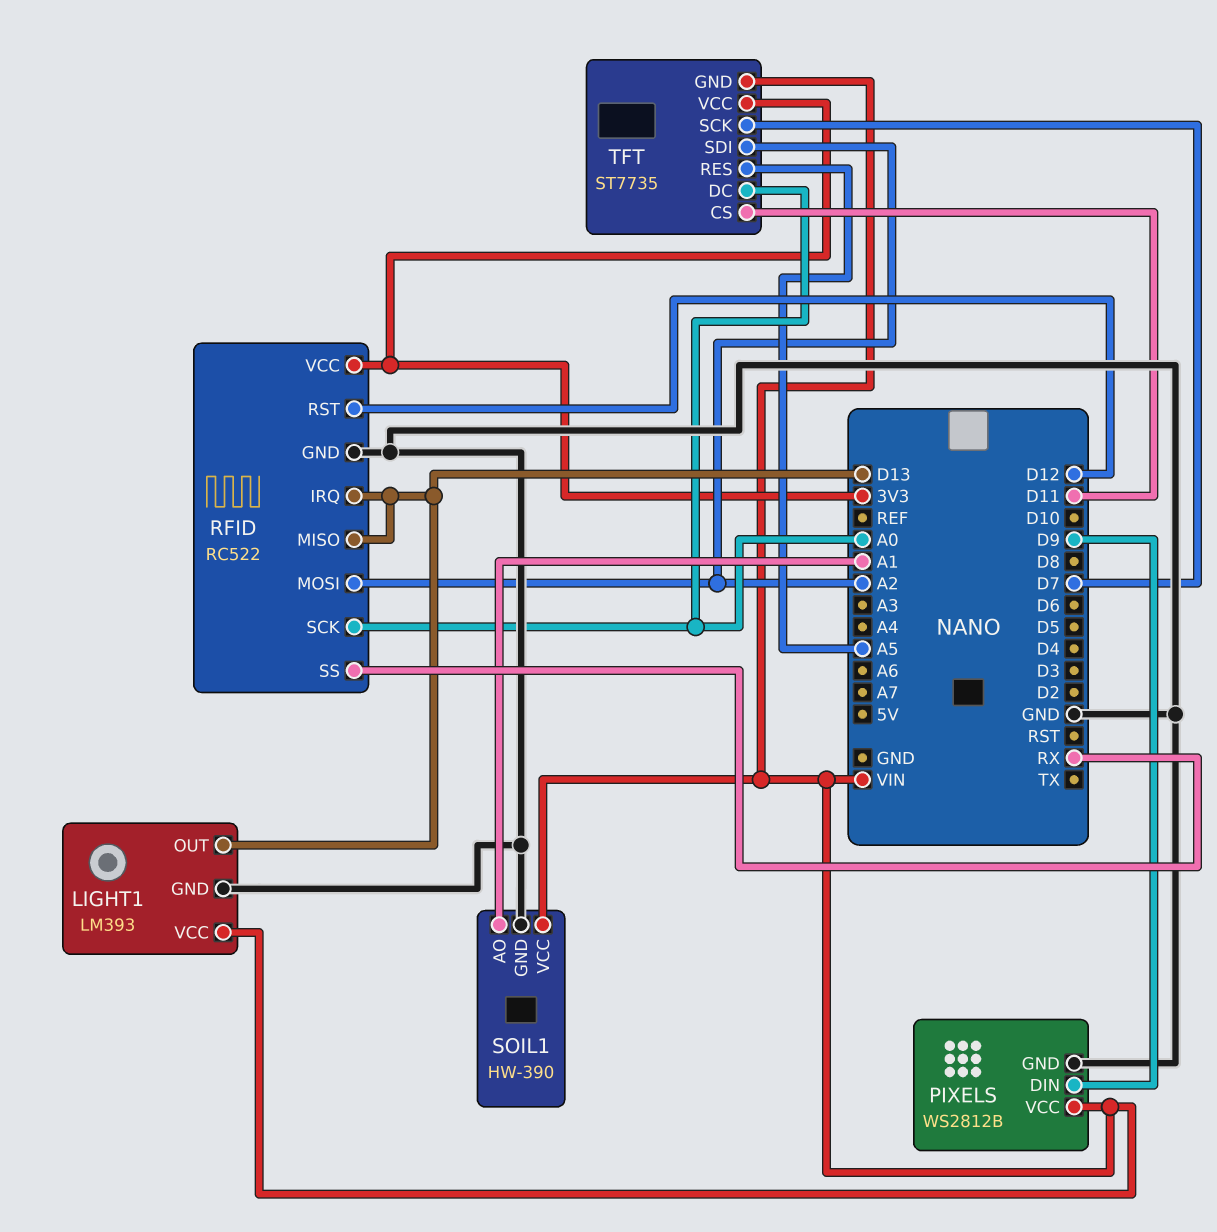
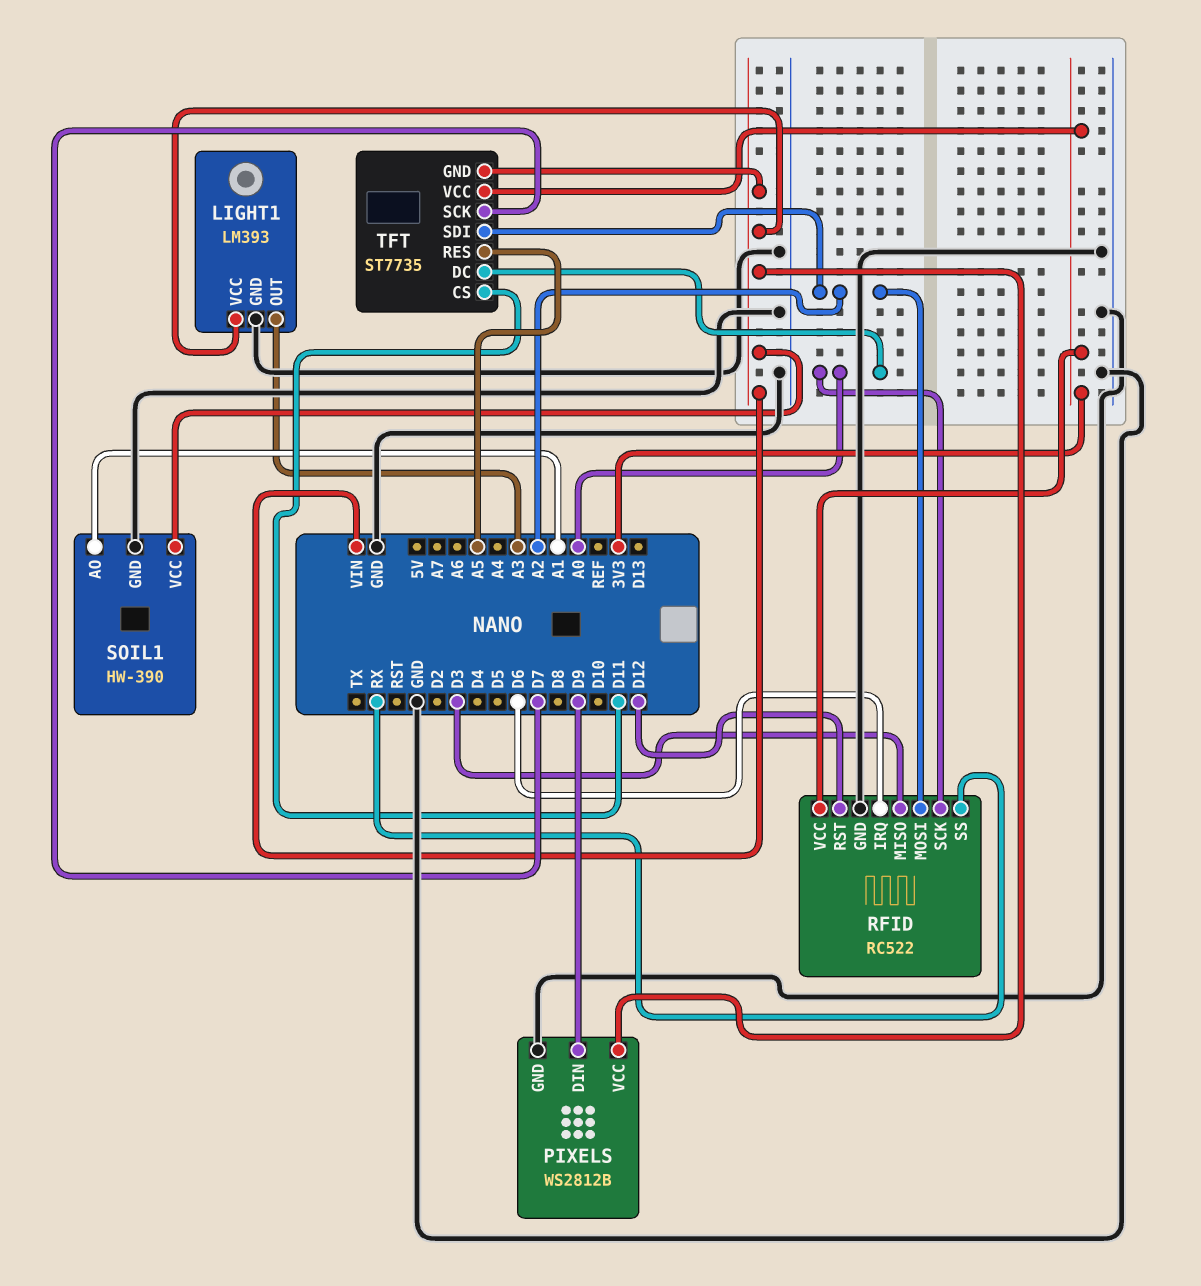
LIGHT1 pin OUT: D13 -> A3
RFID pin IRQ: D13 -> D6
RFID pin MISO: D13 -> D3

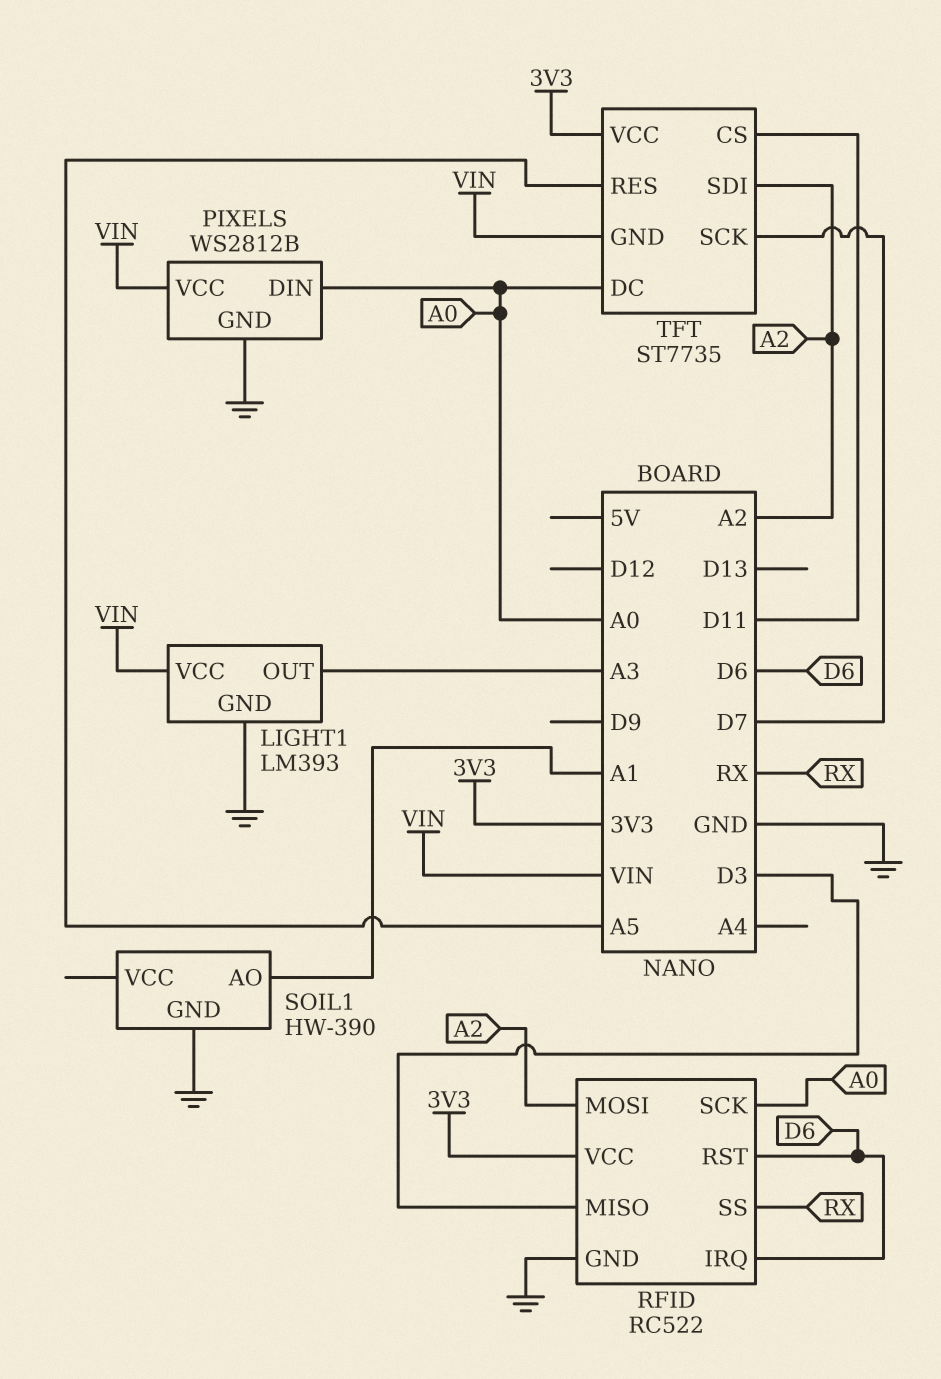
PIXELS pin DIN: D9 -> A0
RFID pin RST: D12 -> D6
SOIL1 pin VCC: VIN -> none

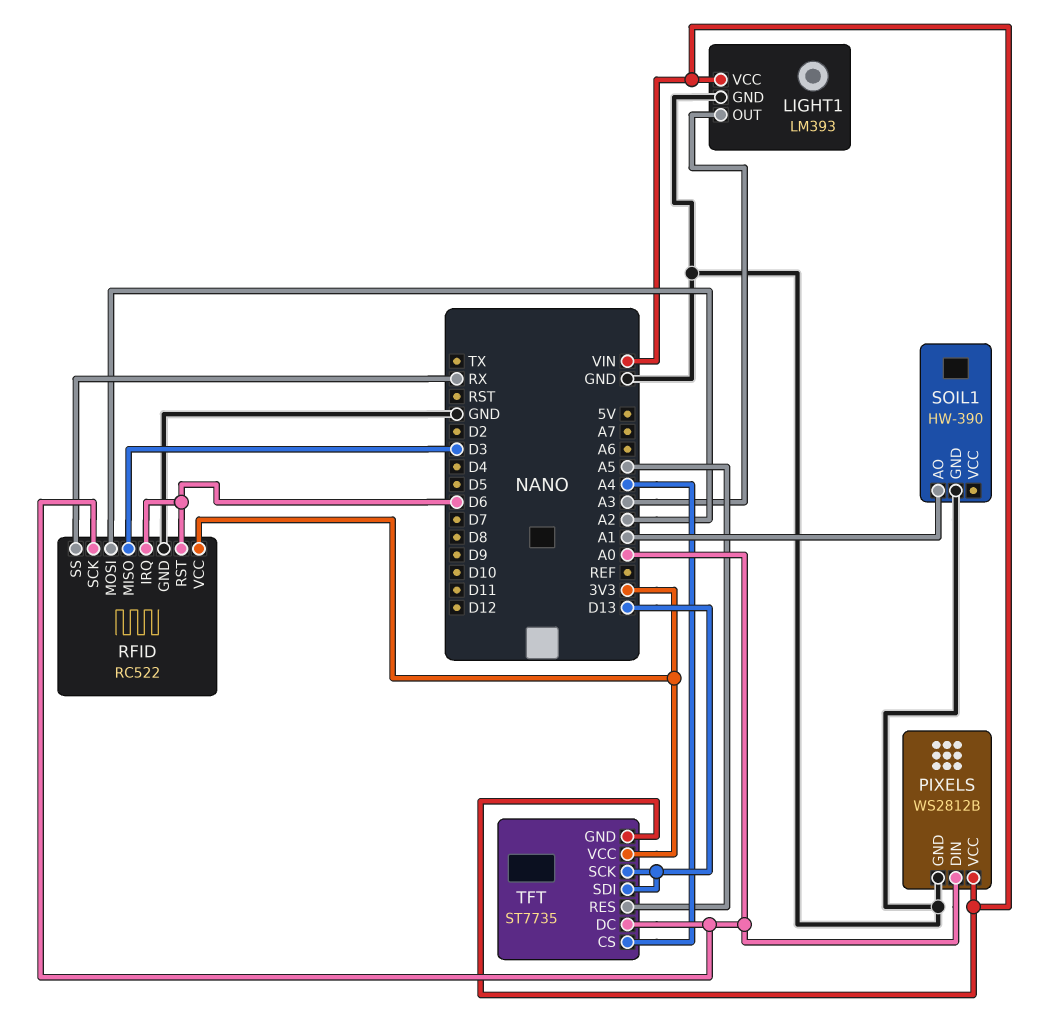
TFT pin CS: D11 -> A4
TFT pin SCK: D7 -> D13
TFT pin SDI: A2 -> D13

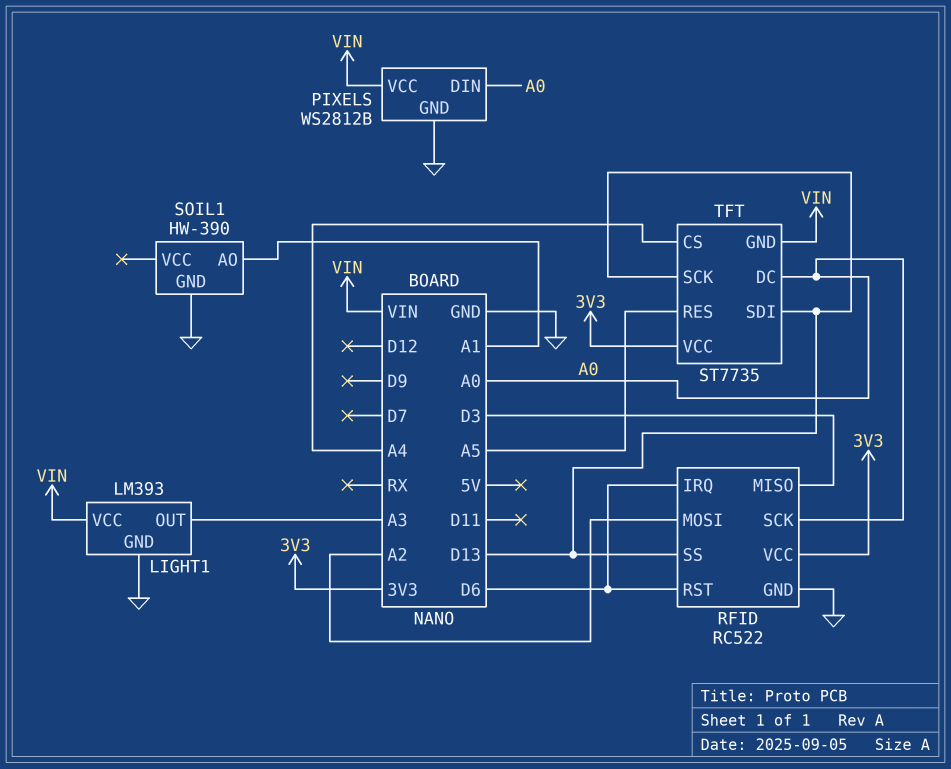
RFID pin SS: RX -> D13

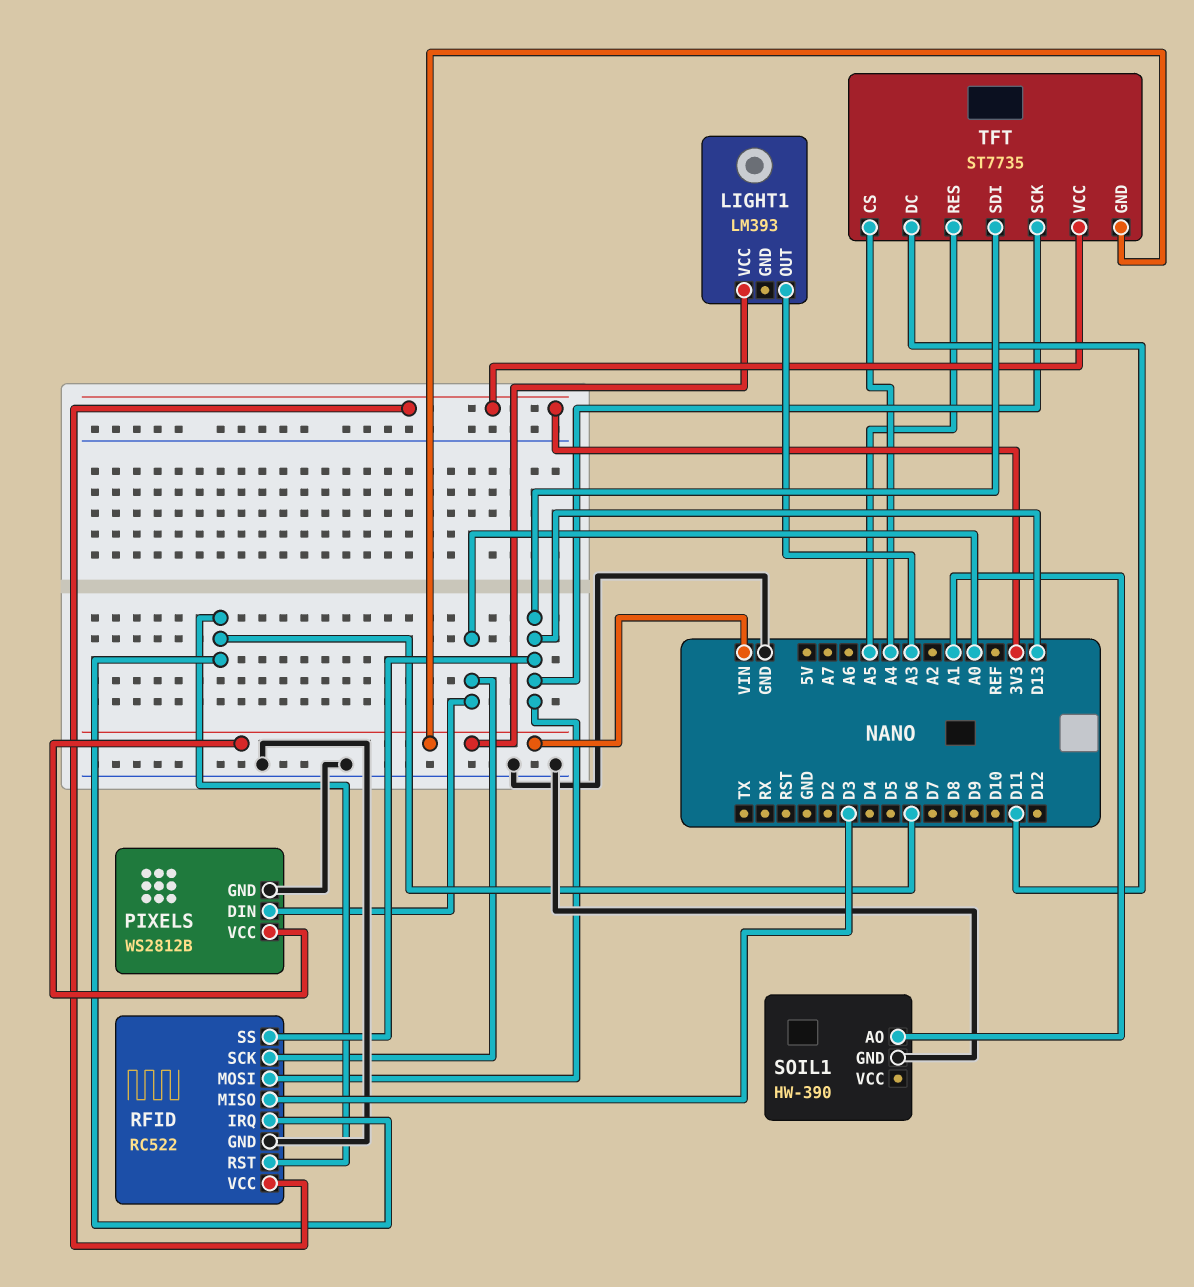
LIGHT1 pin GND: GND -> none
RFID pin MOSI: A2 -> D13
TFT pin DC: A0 -> D11

